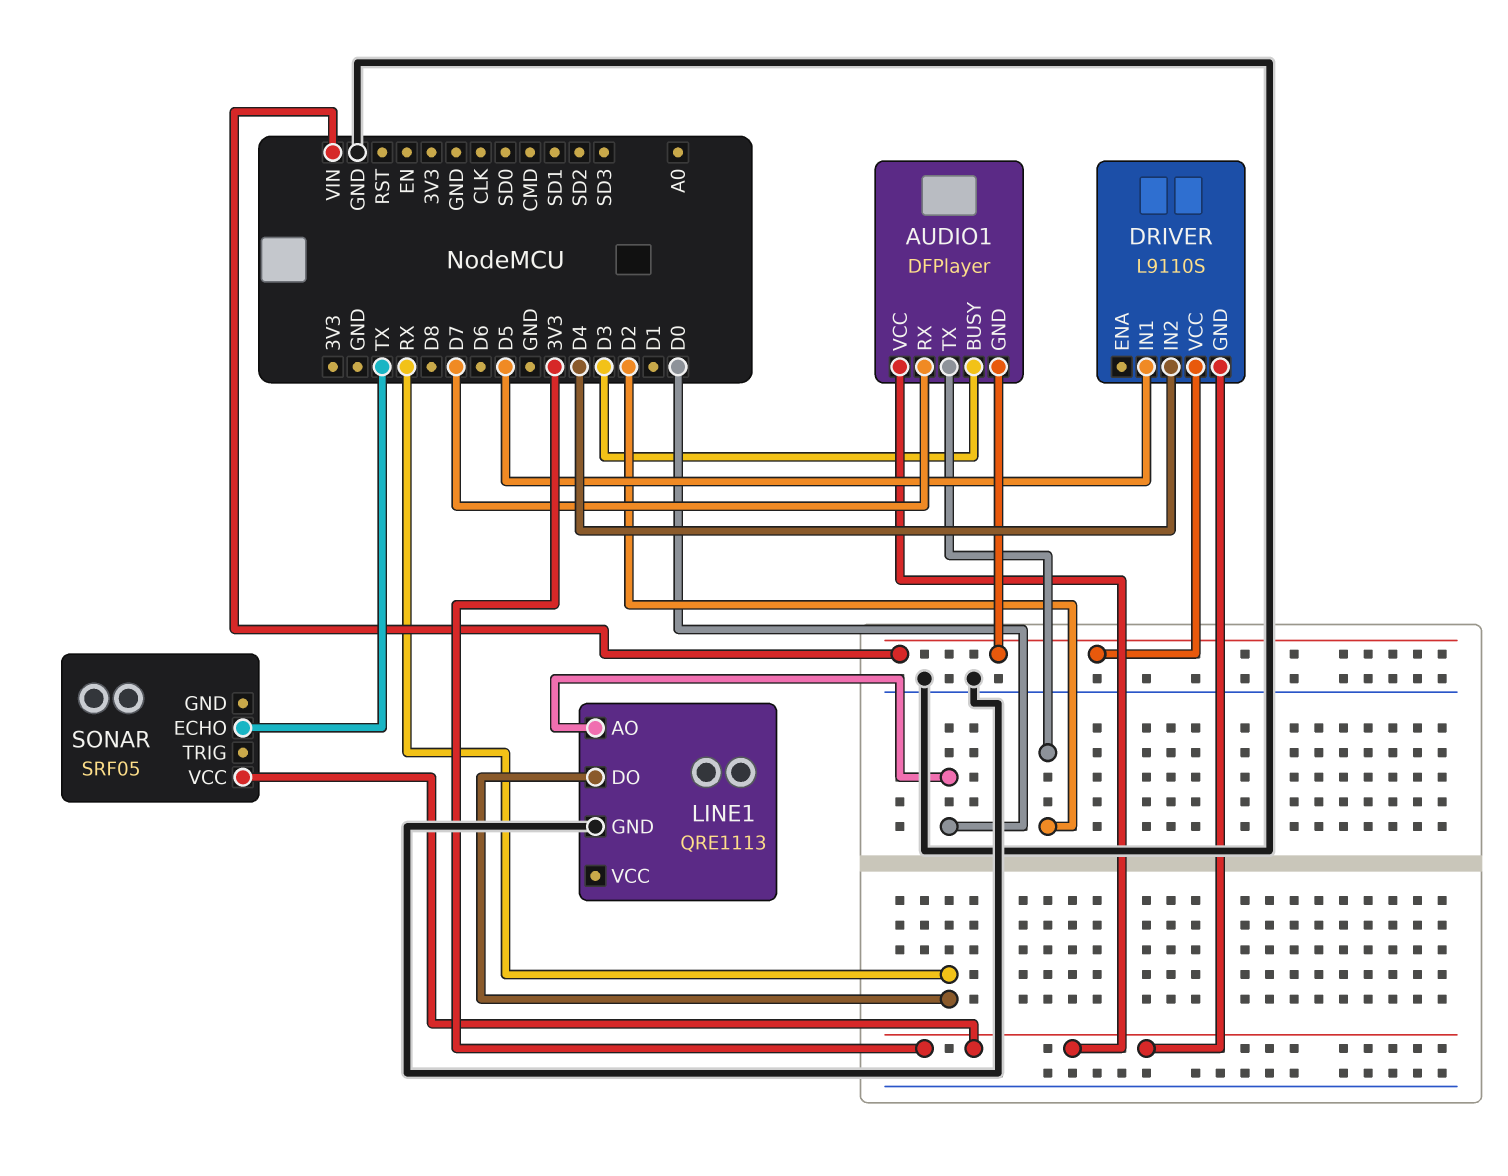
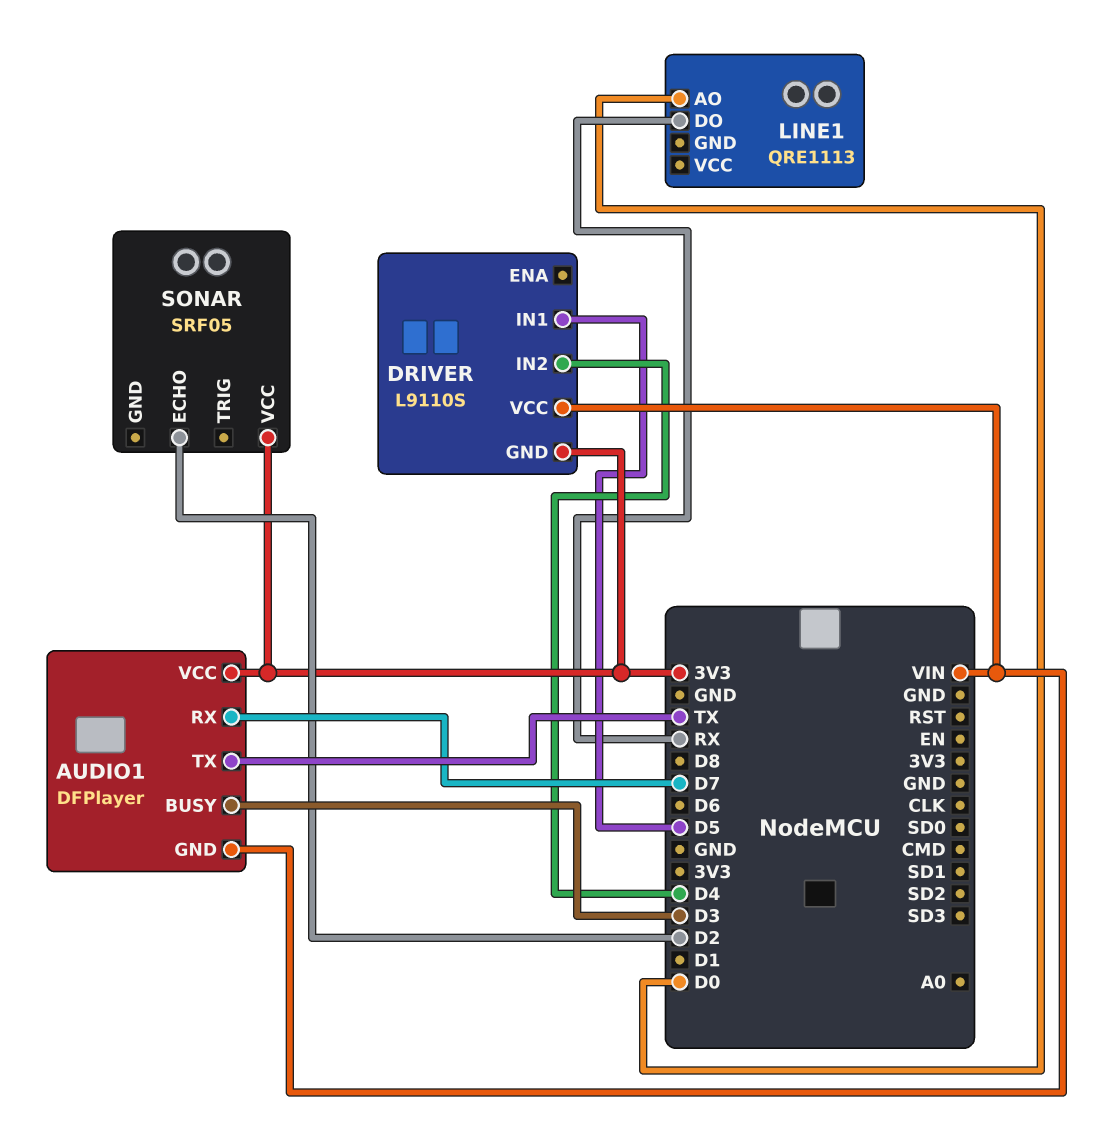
AUDIO1 pin TX: D2 -> TX
LINE1 pin GND: GND -> none
SONAR pin ECHO: TX -> D2

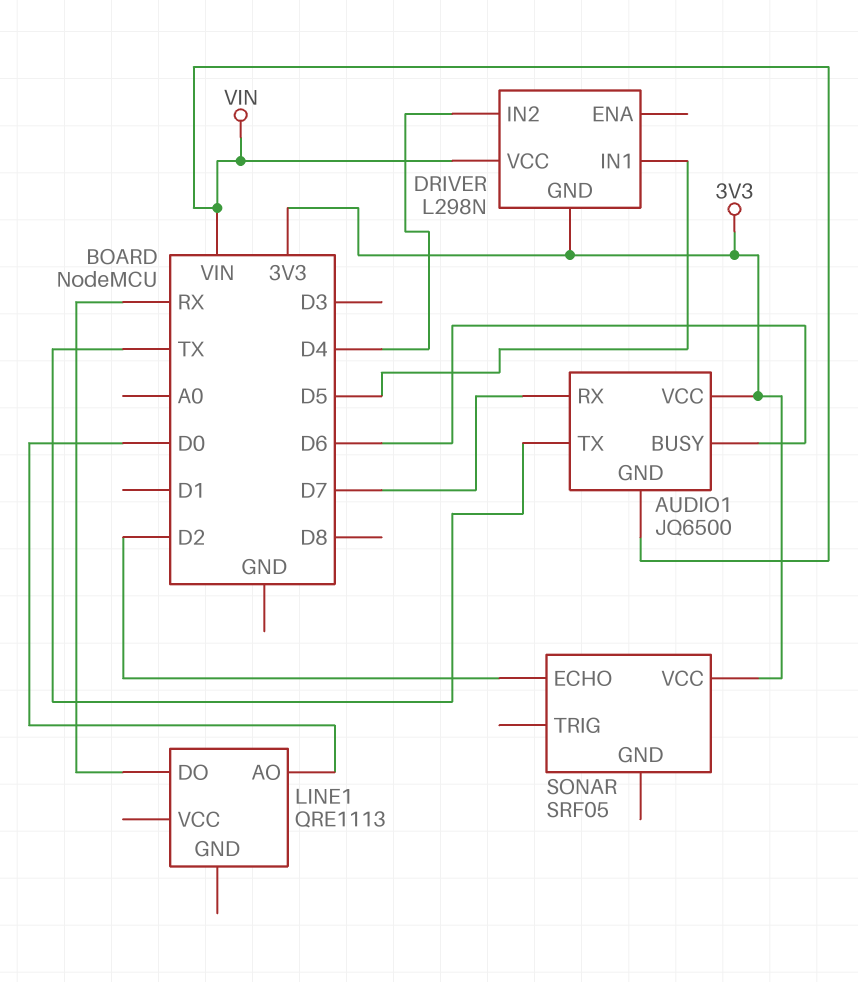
AUDIO1: DFPlayer -> JQ6500
AUDIO1 pin BUSY: D3 -> D6
DRIVER: L9110S -> L298N

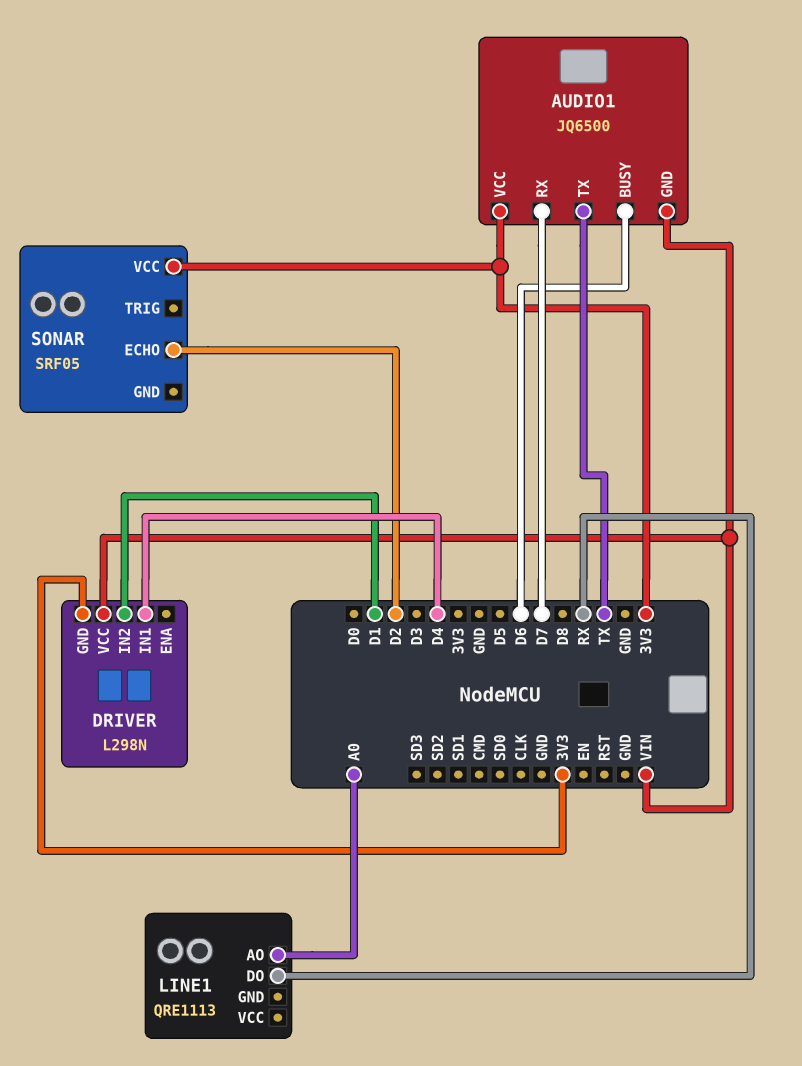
DRIVER pin IN1: D5 -> D4
DRIVER pin IN2: D4 -> D1
LINE1 pin AO: D0 -> A0

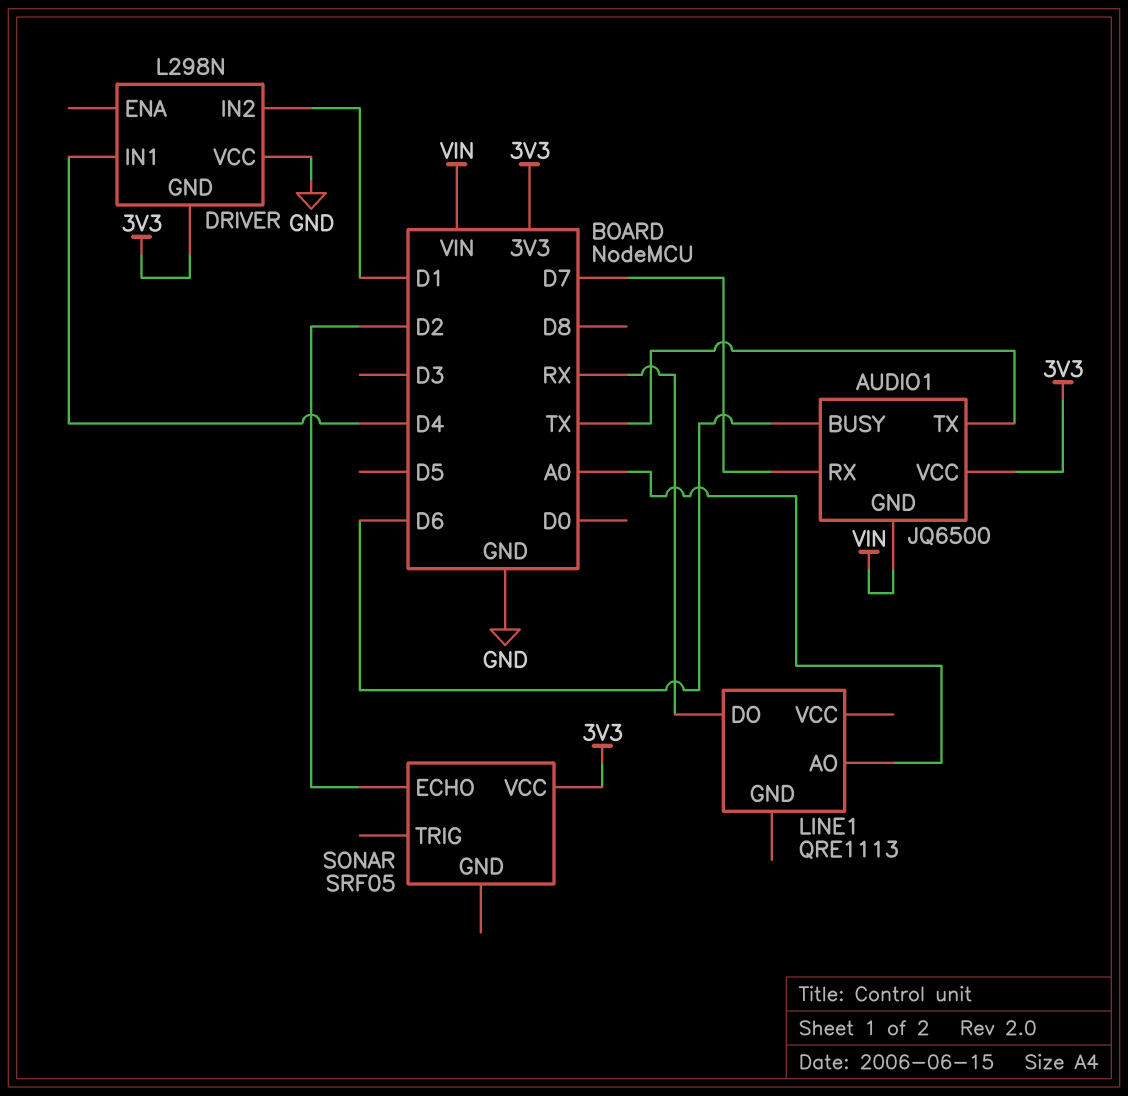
DRIVER pin VCC: VIN -> GND

